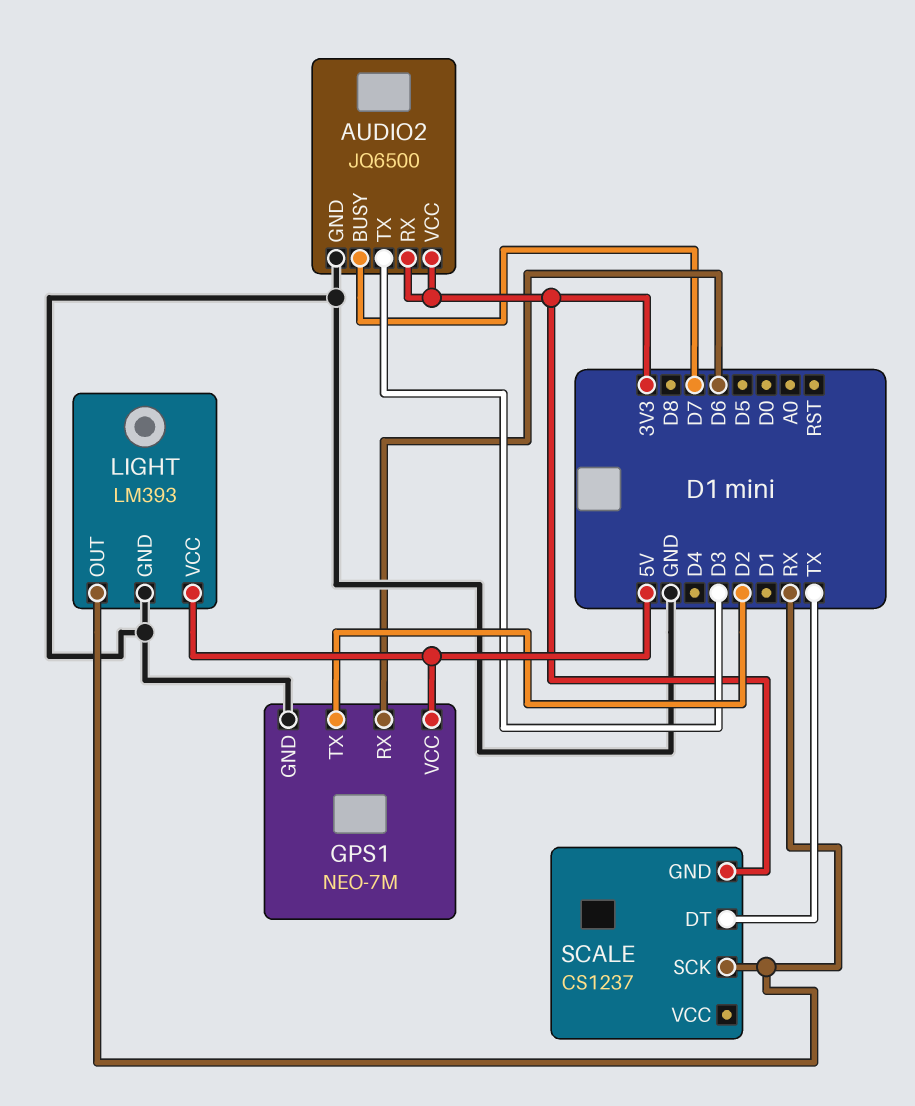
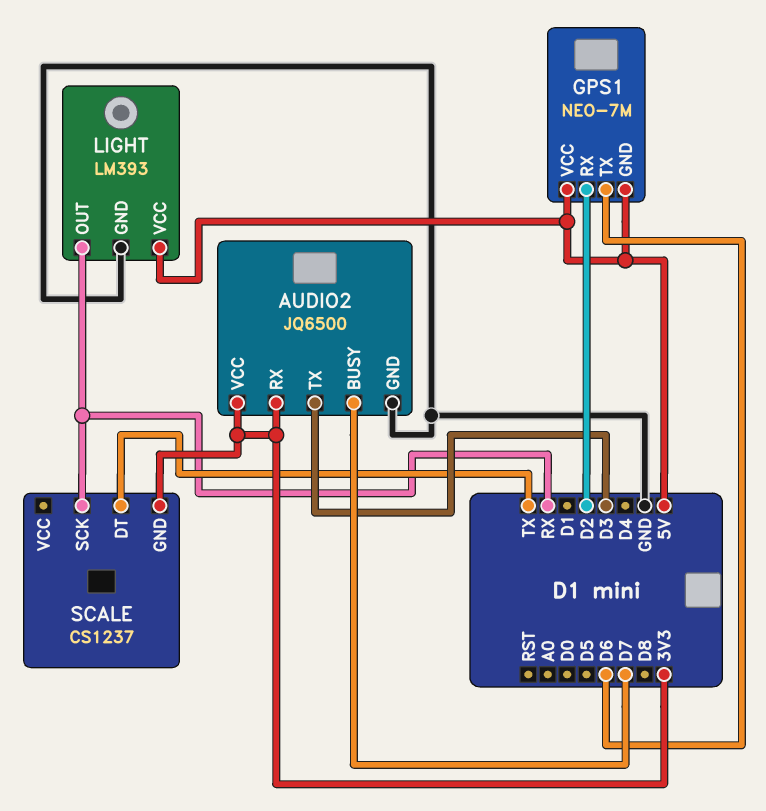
GPS1 pin GND: GND -> 5V
GPS1 pin RX: D6 -> D2
GPS1 pin TX: D2 -> D6

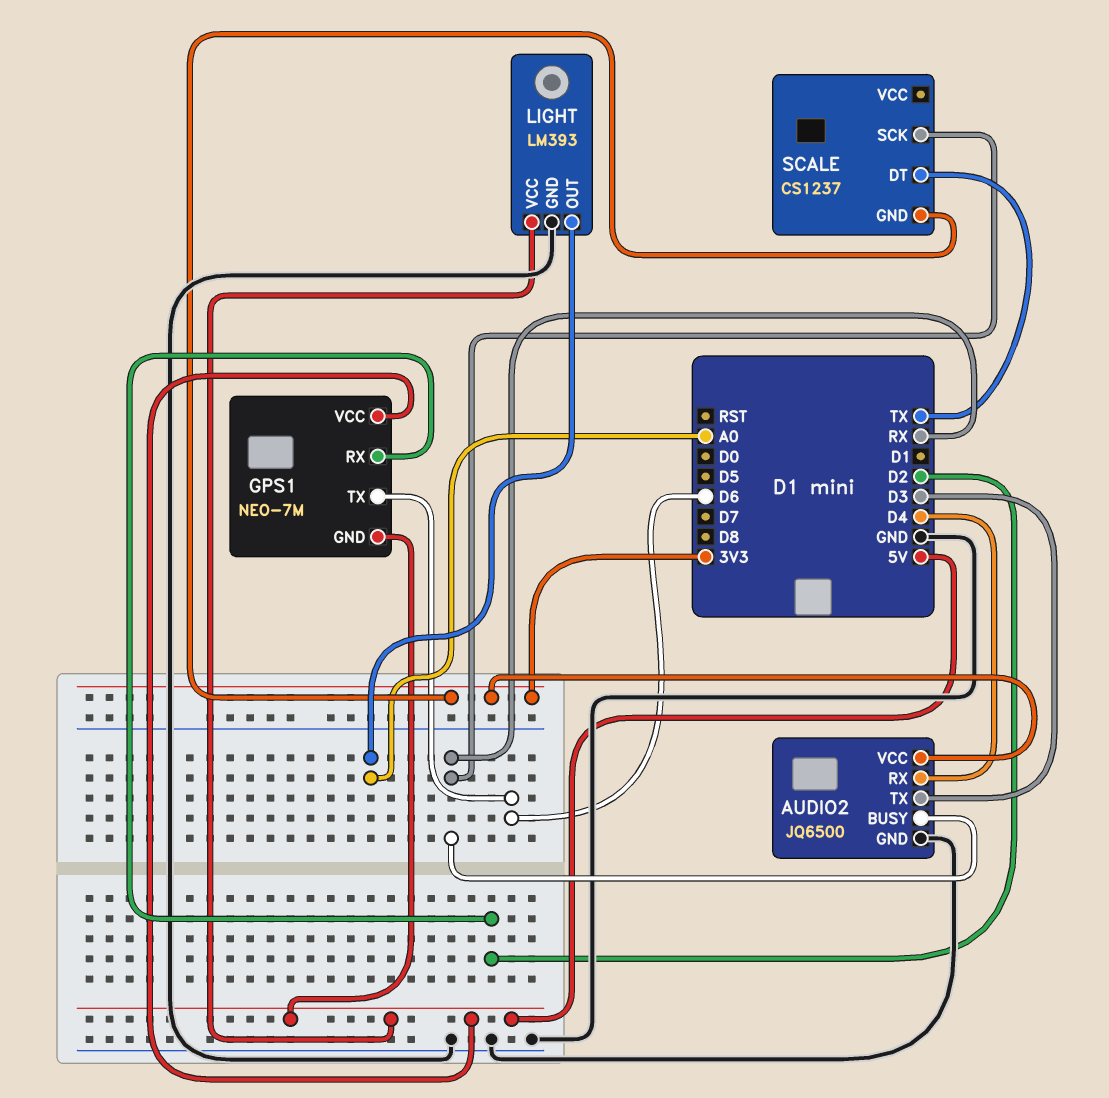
AUDIO2 pin BUSY: D7 -> RX
AUDIO2 pin RX: 3V3 -> D4
LIGHT pin OUT: RX -> A0

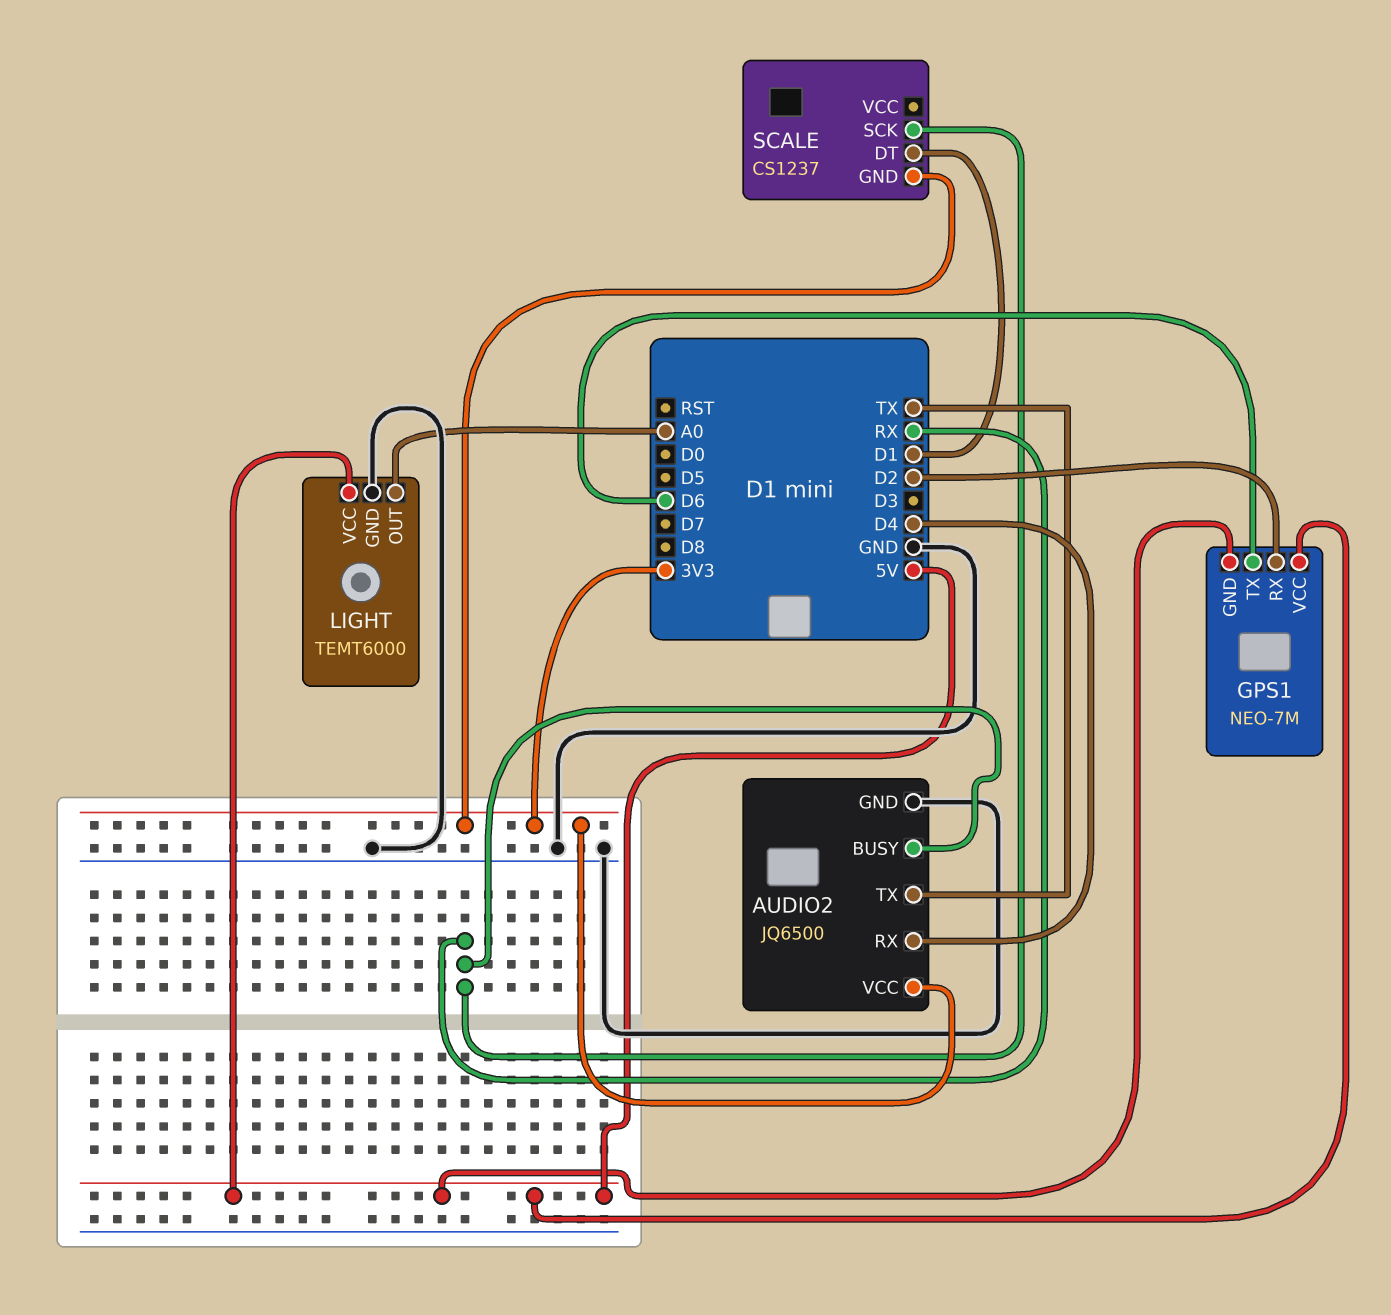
AUDIO2 pin TX: D3 -> TX
LIGHT: LM393 -> TEMT6000
SCALE pin DT: TX -> D1

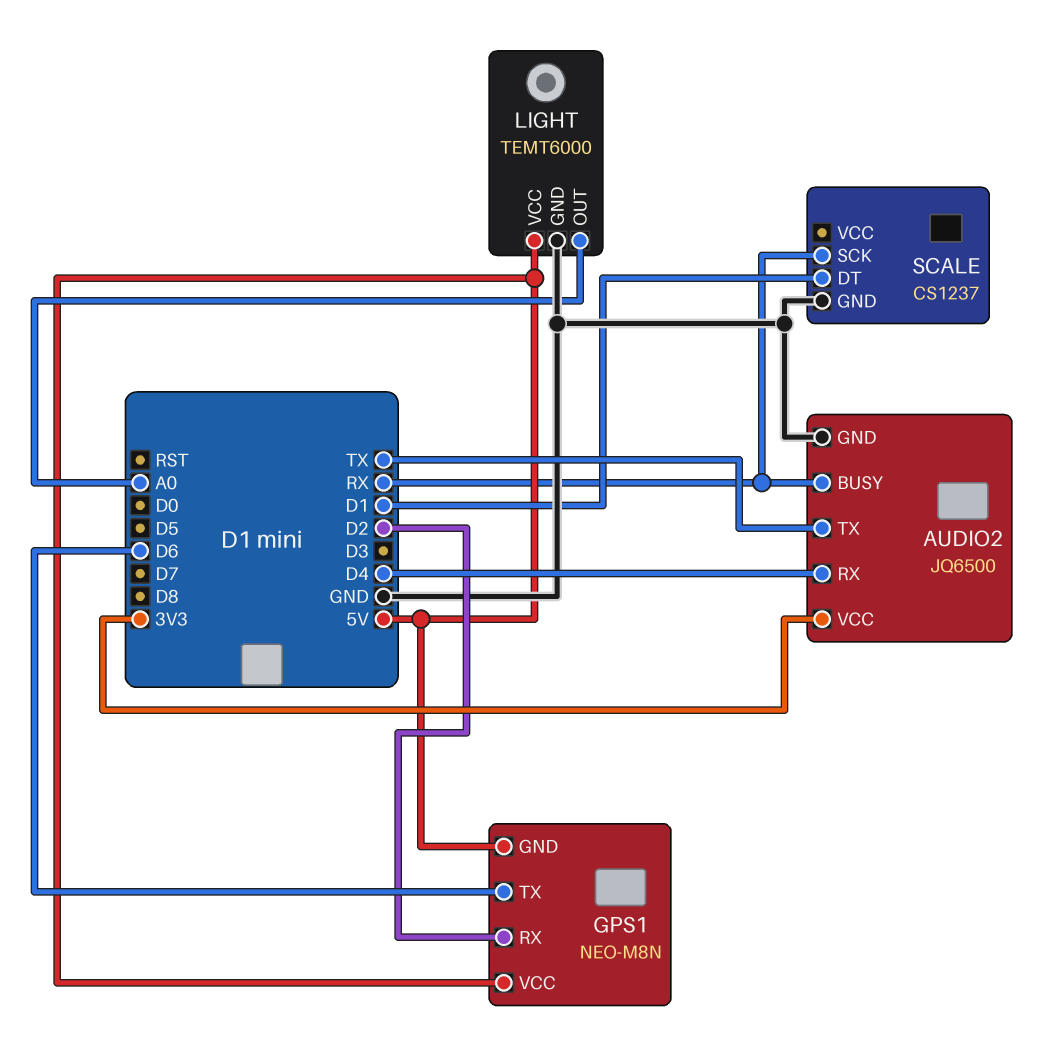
GPS1: NEO-7M -> NEO-M8N
SCALE pin GND: 3V3 -> GND

